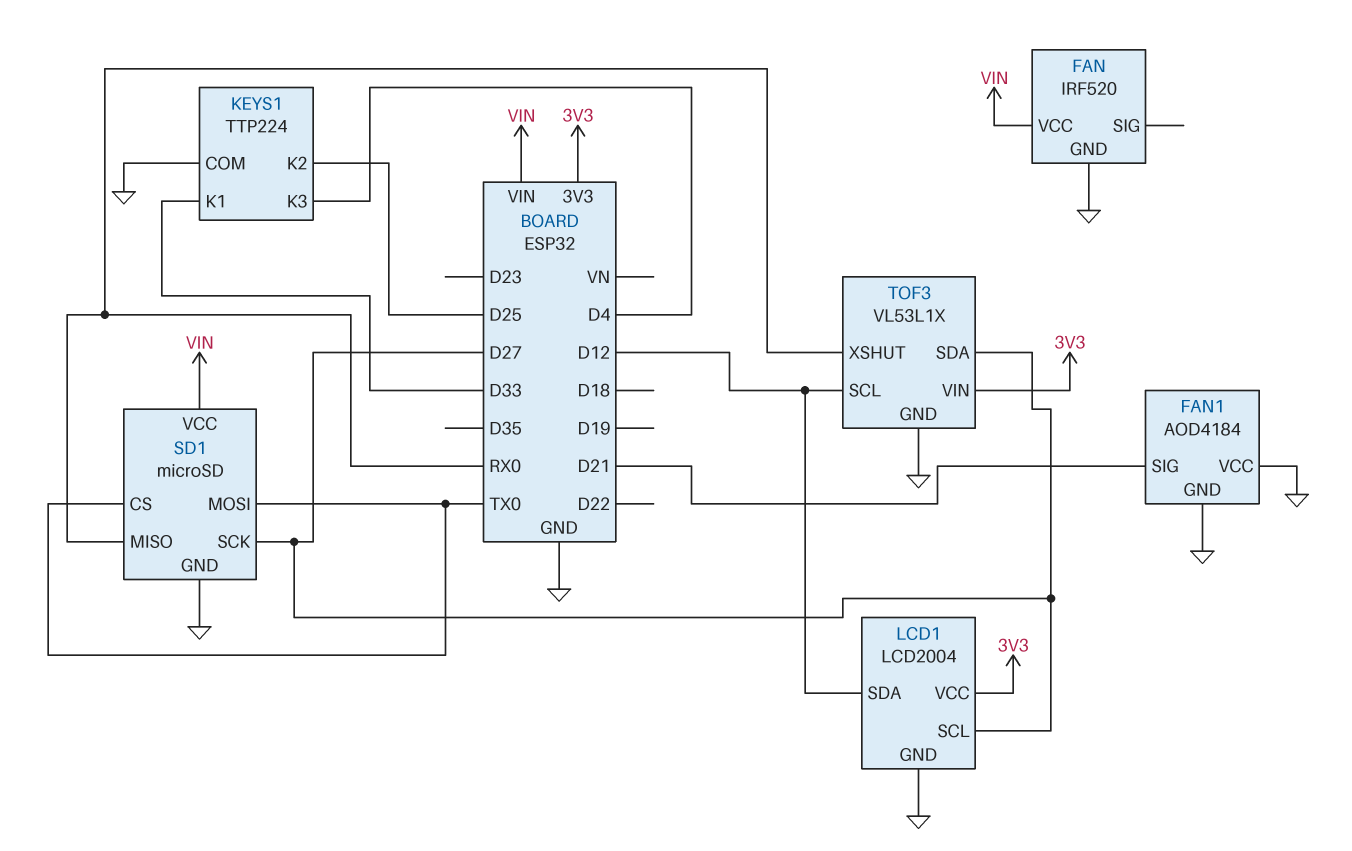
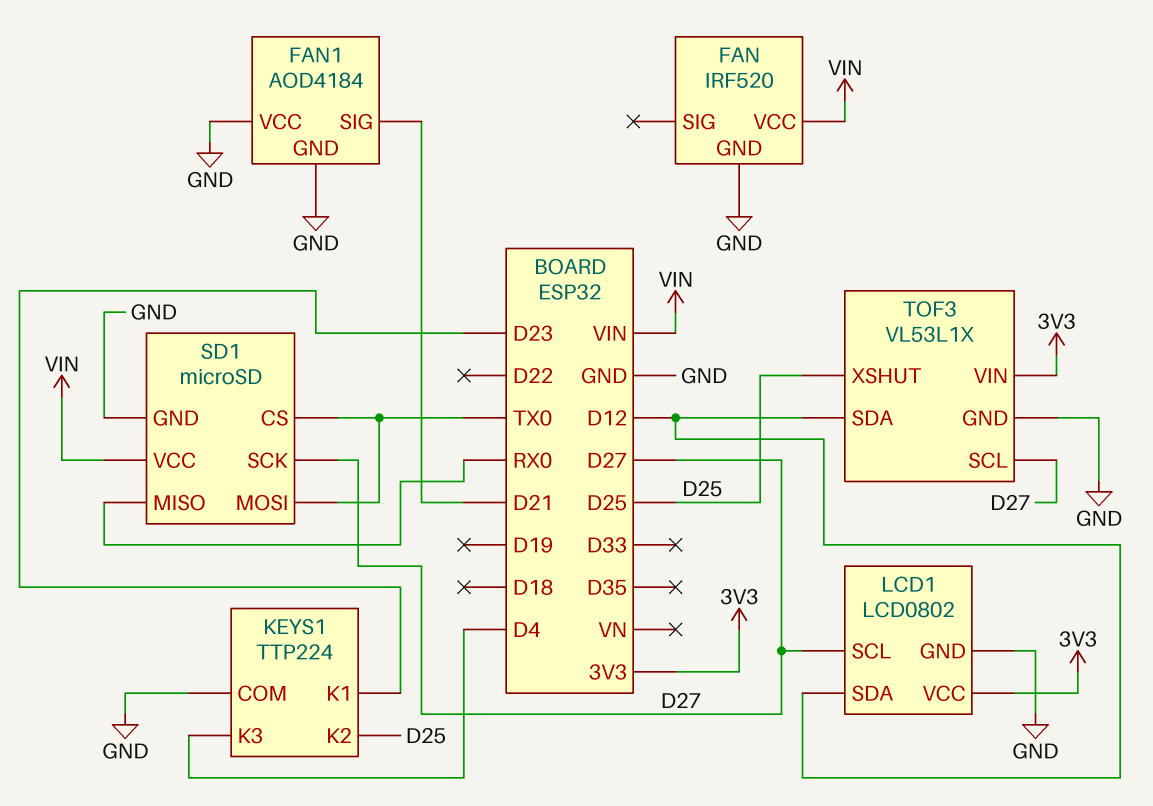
KEYS1 pin K1: D33 -> D23
LCD1: LCD2004 -> LCD0802
TOF3 pin SCL: D12 -> D27
TOF3 pin SDA: D27 -> D12
TOF3 pin XSHUT: RX0 -> D25

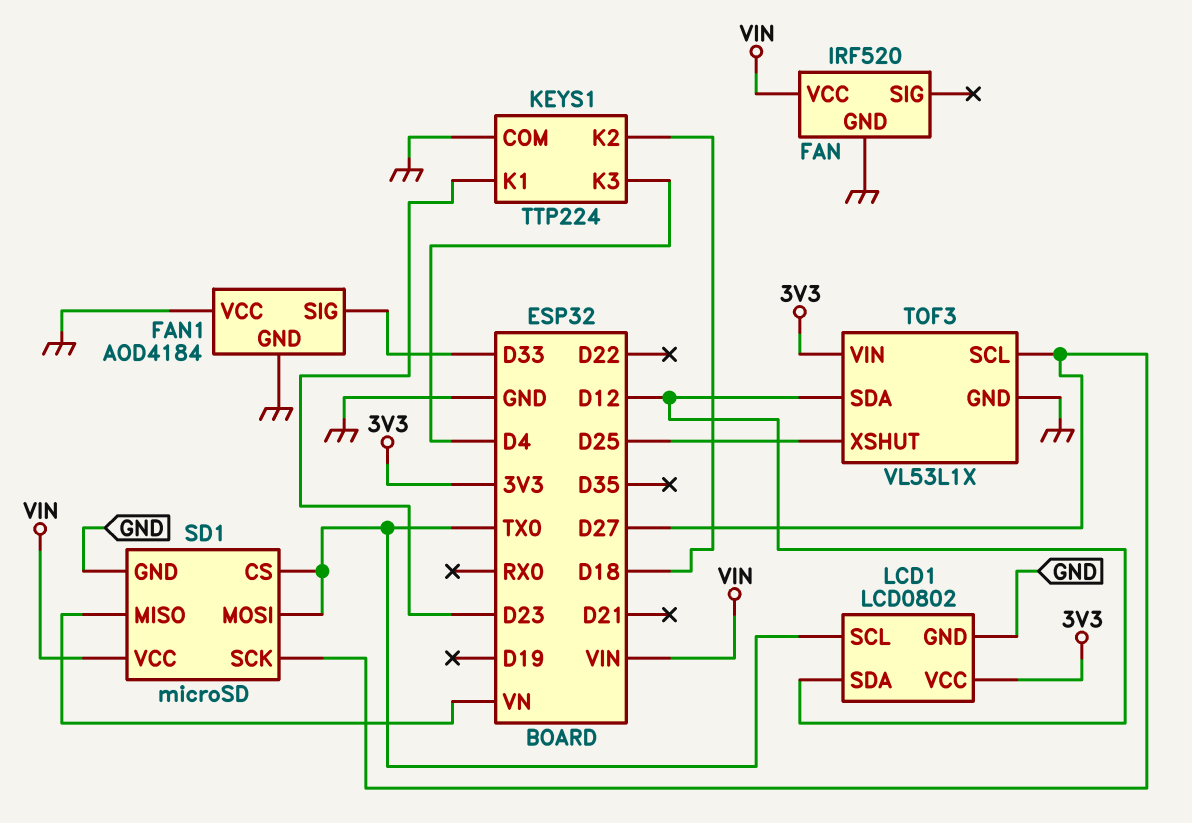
FAN1 pin SIG: D21 -> D33
KEYS1 pin K2: D25 -> D18
LCD1 pin SCL: D27 -> TX0
SD1 pin MISO: RX0 -> VN

